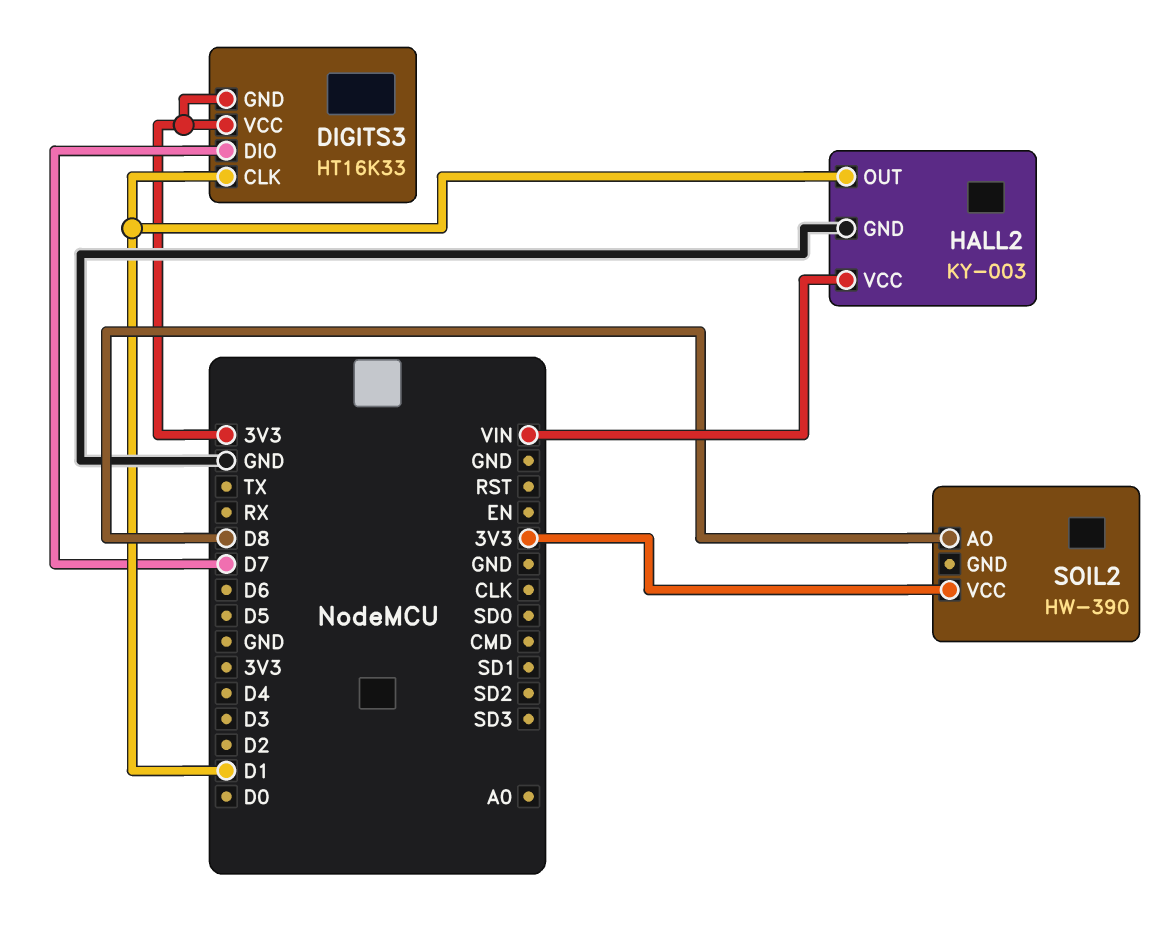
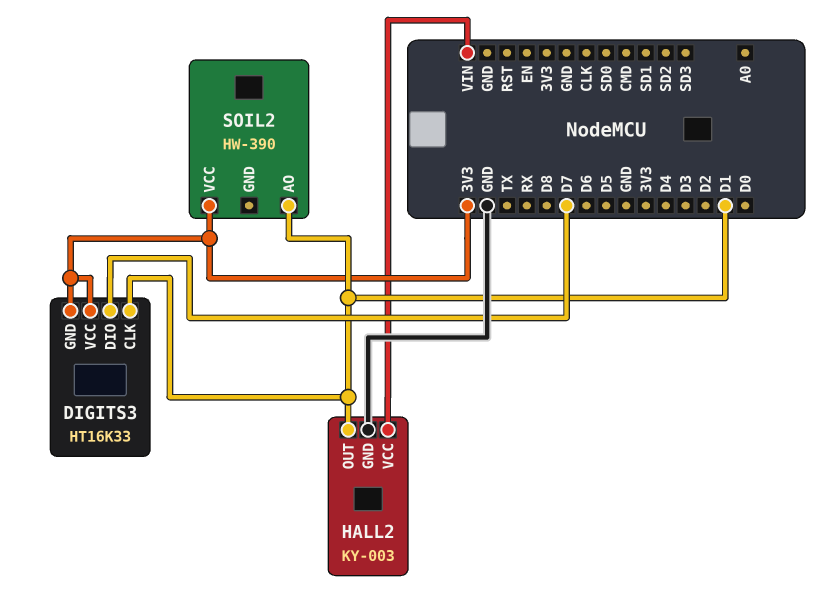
SOIL2 pin AO: D8 -> D1

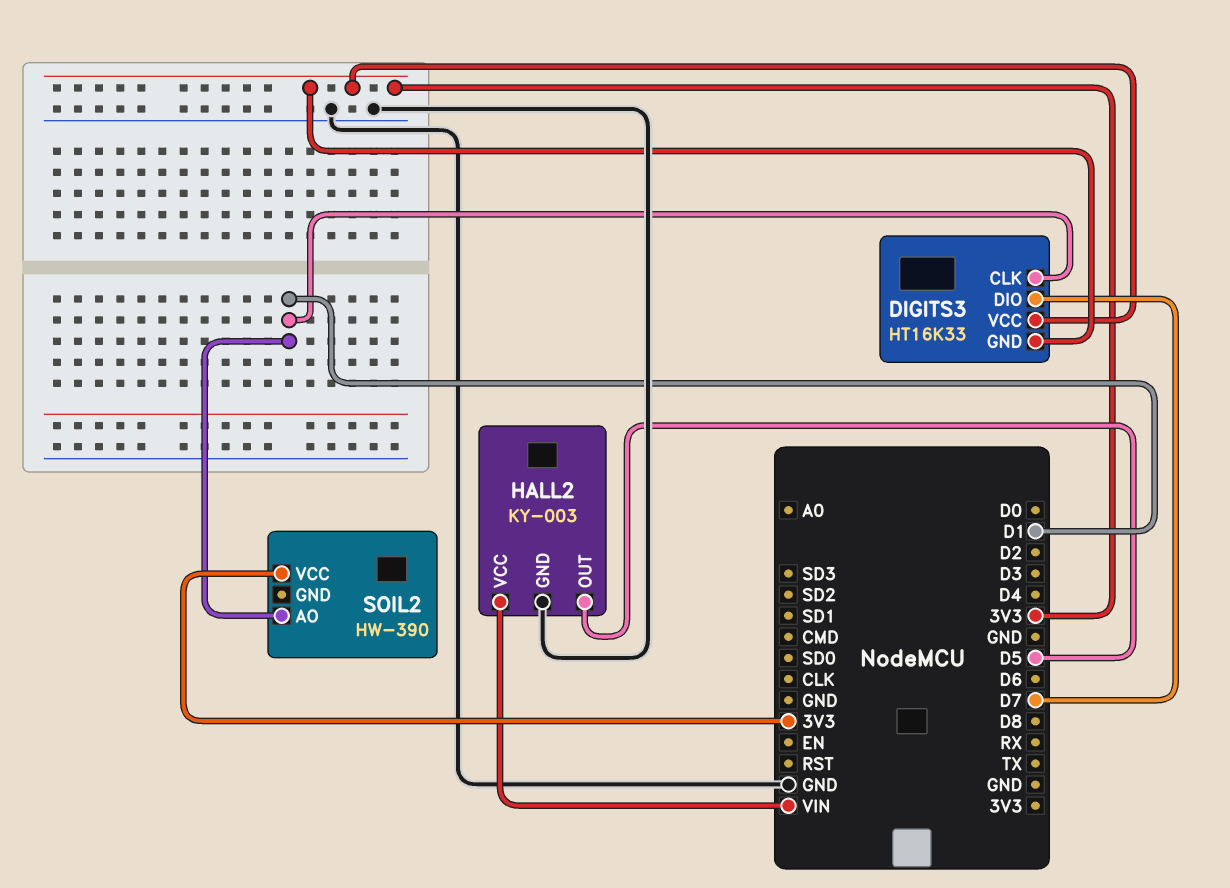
HALL2 pin OUT: D1 -> D5

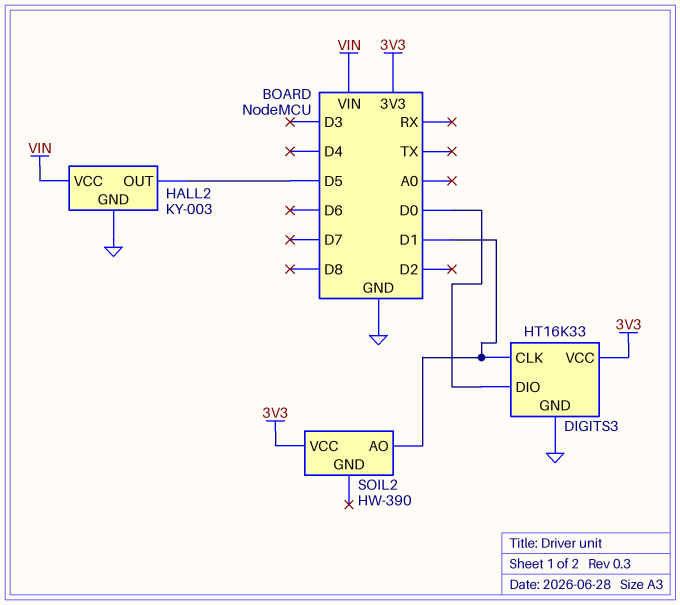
DIGITS3 pin DIO: D7 -> D0
DIGITS3 pin GND: 3V3 -> GND

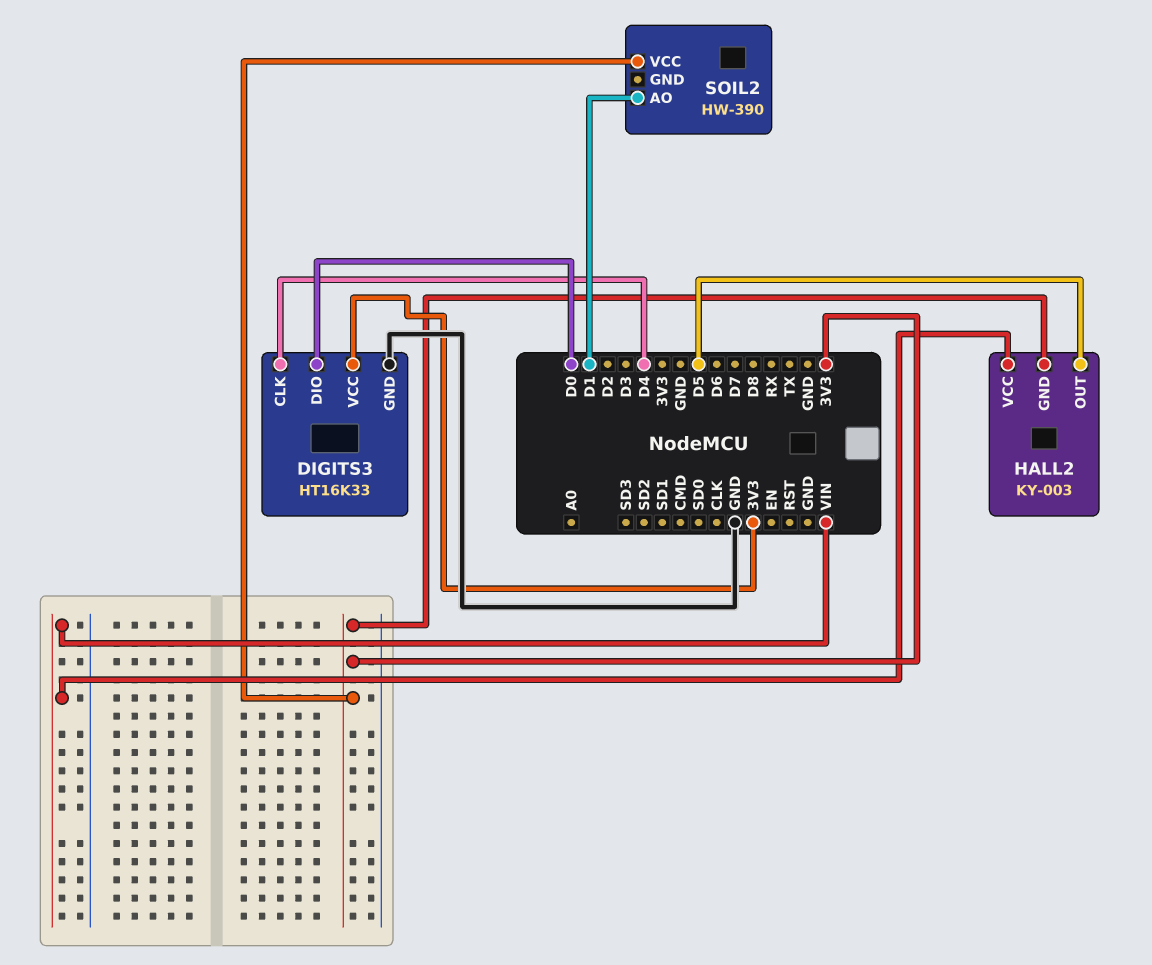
DIGITS3 pin CLK: D1 -> D4
HALL2 pin GND: GND -> 3V3

